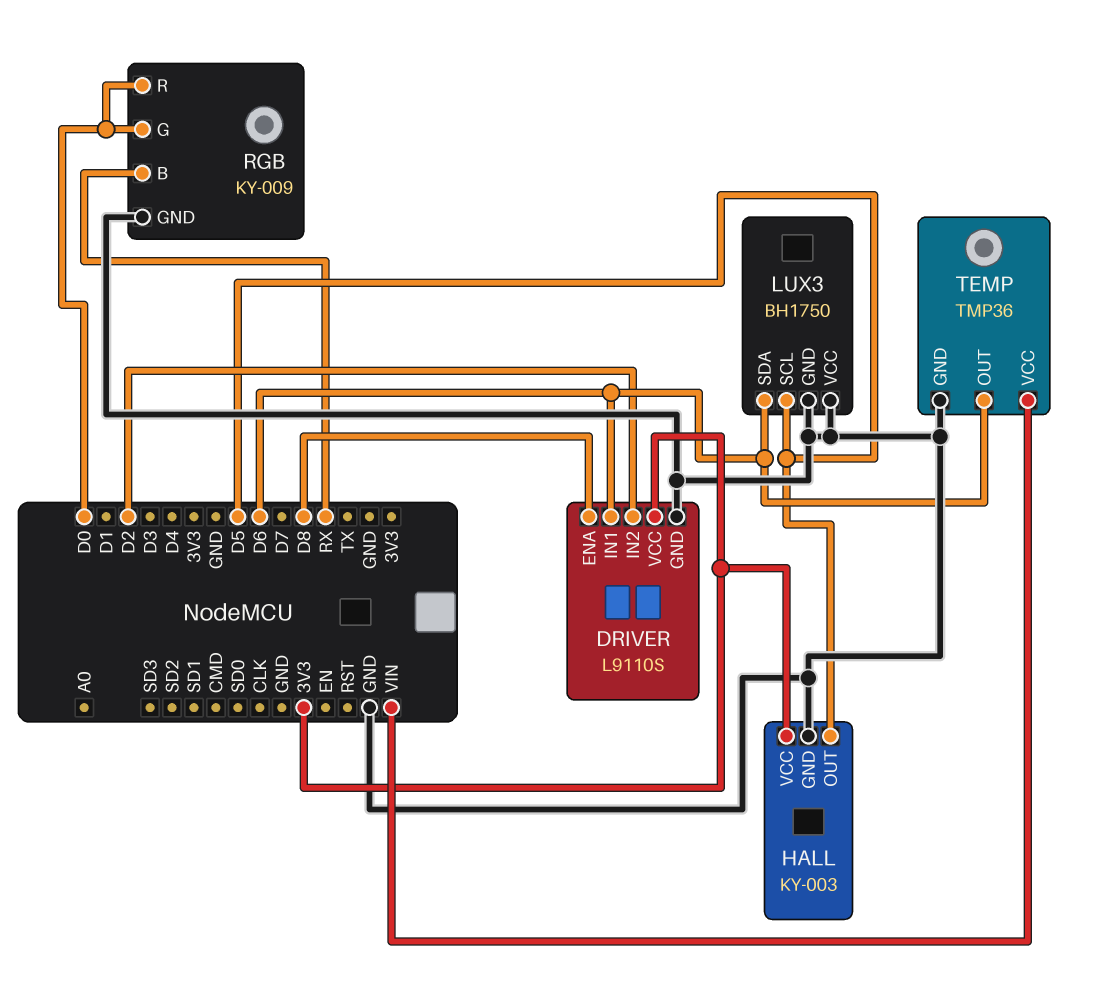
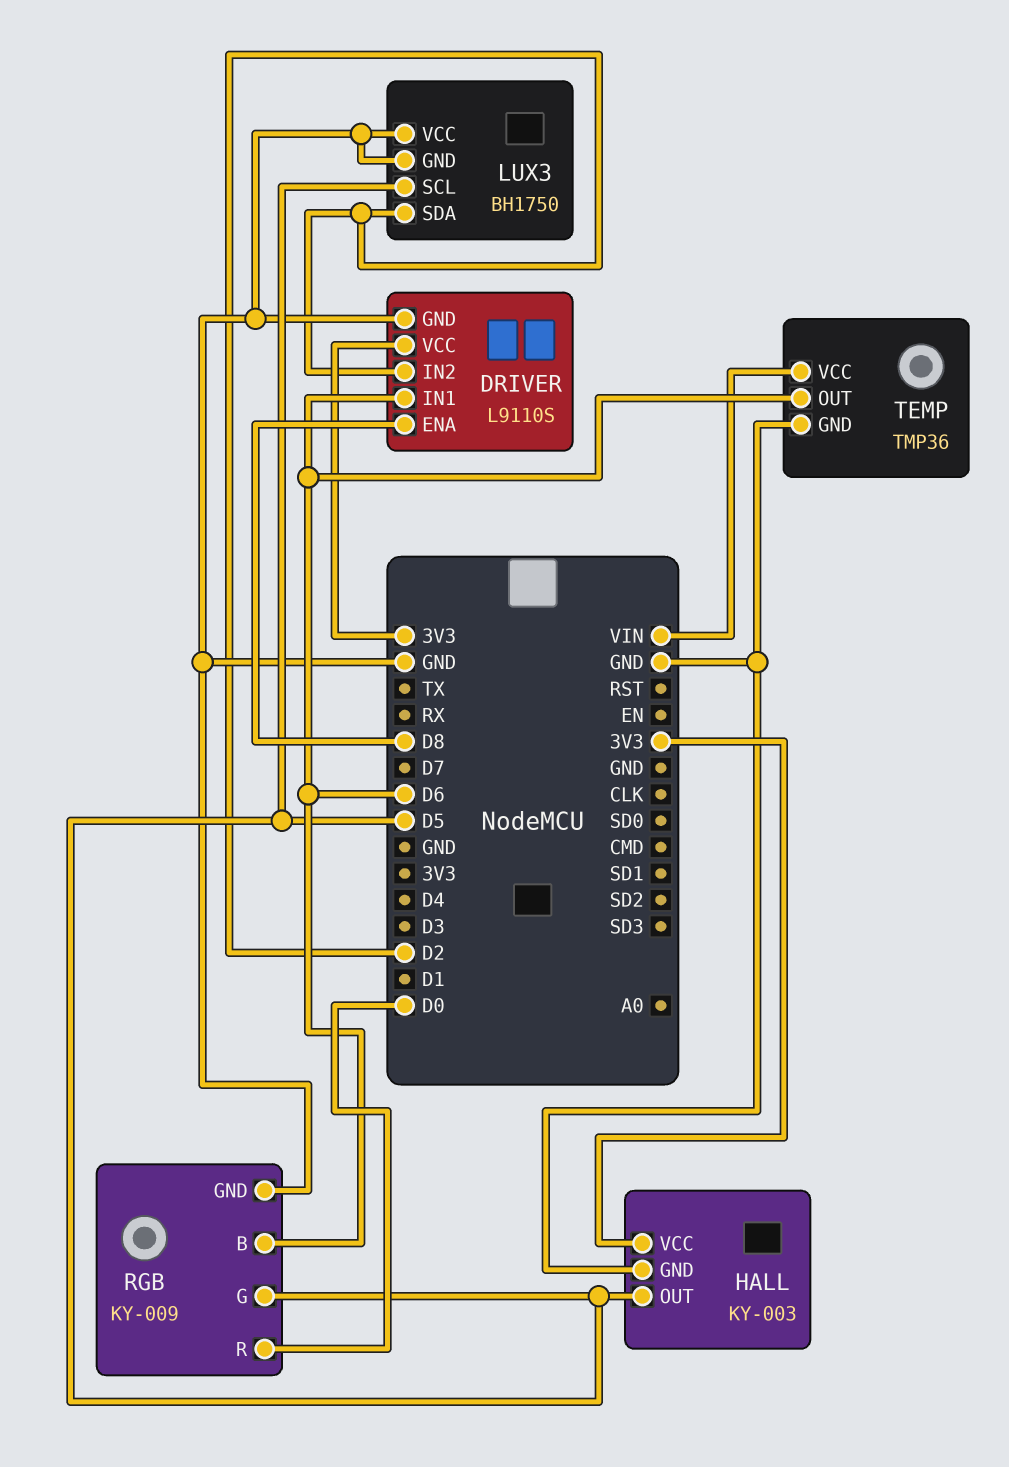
LUX3 pin SDA: D6 -> D2
RGB pin B: RX -> D6
RGB pin G: D0 -> D5

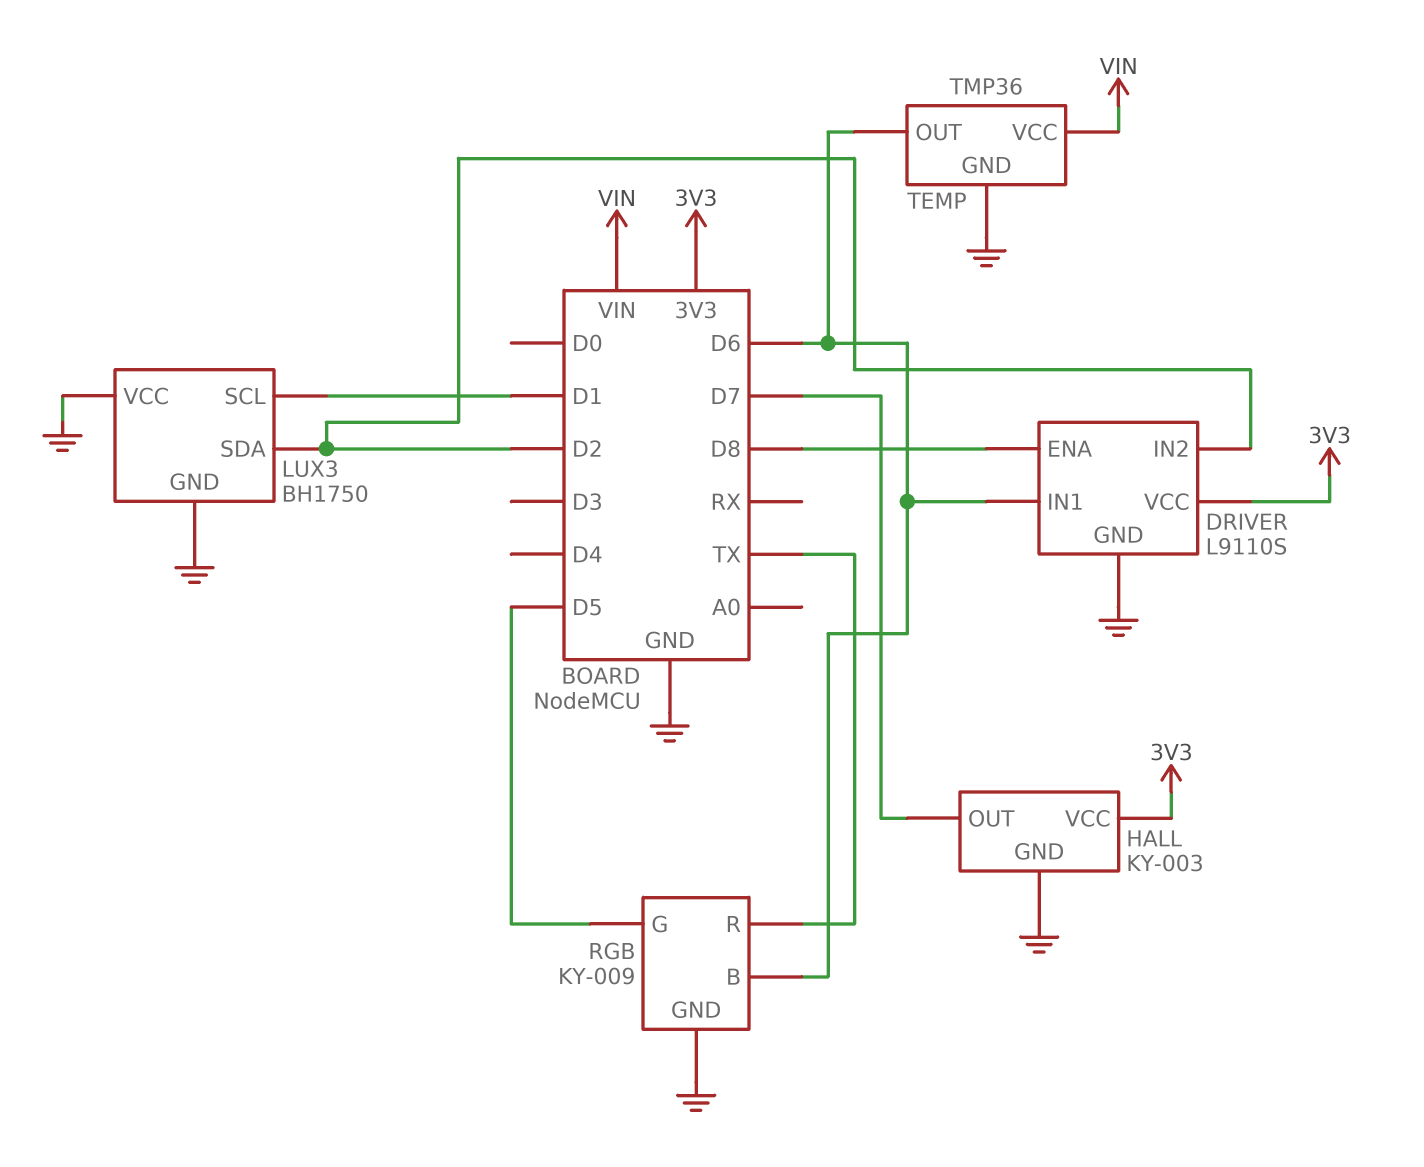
HALL pin OUT: D5 -> D7
LUX3 pin SCL: D5 -> D1
RGB pin R: D0 -> TX

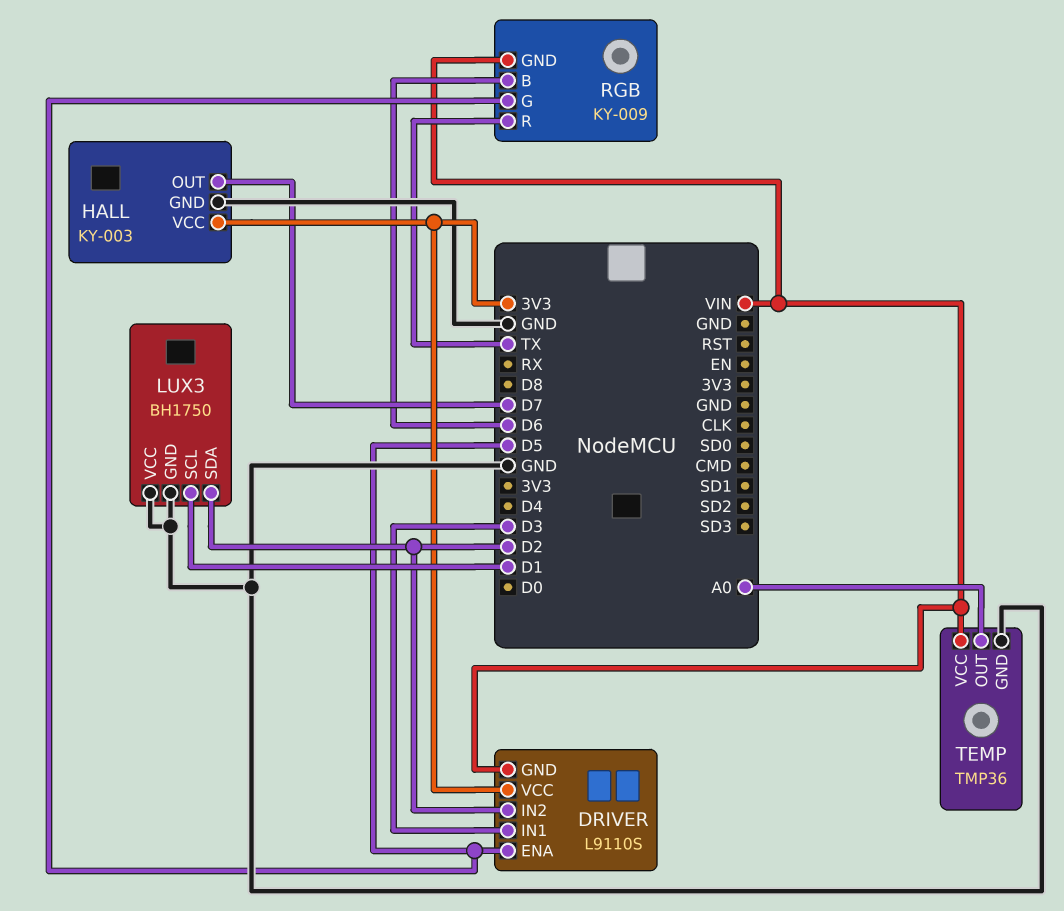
DRIVER pin ENA: D8 -> D5
DRIVER pin GND: GND -> VIN
DRIVER pin IN1: D6 -> D3
RGB pin GND: GND -> VIN
TEMP pin OUT: D6 -> A0

